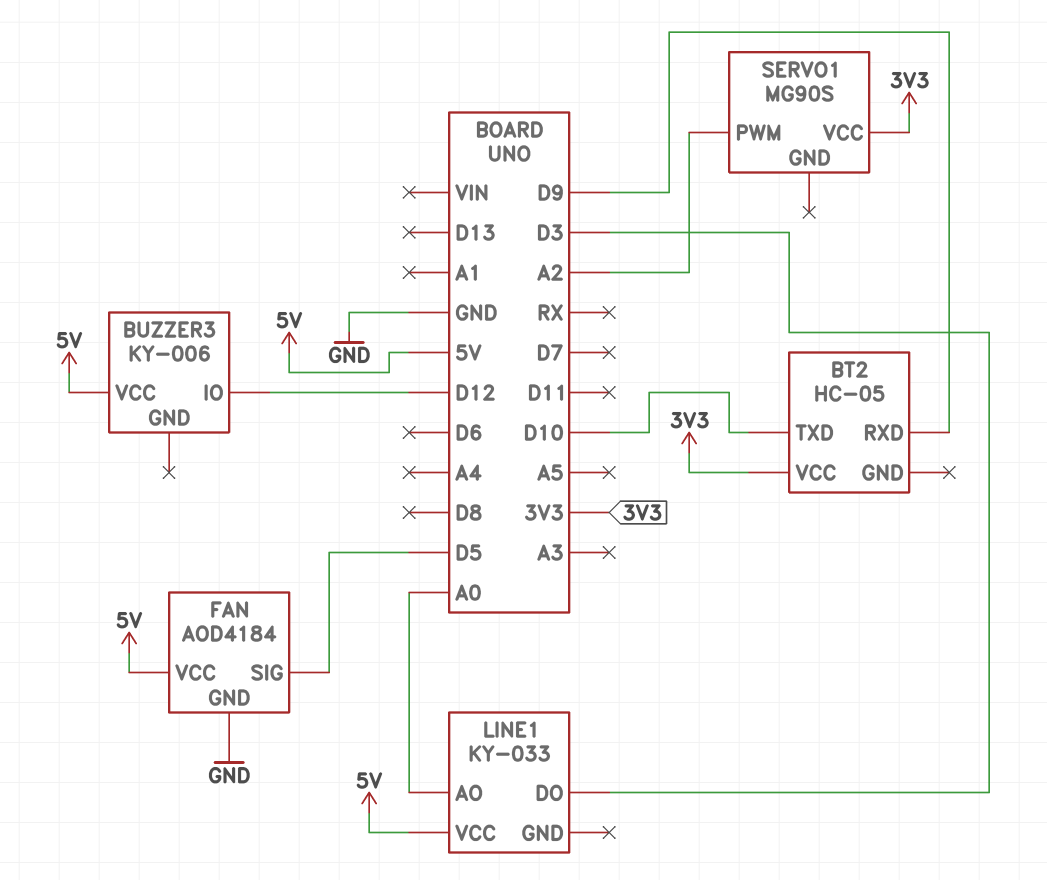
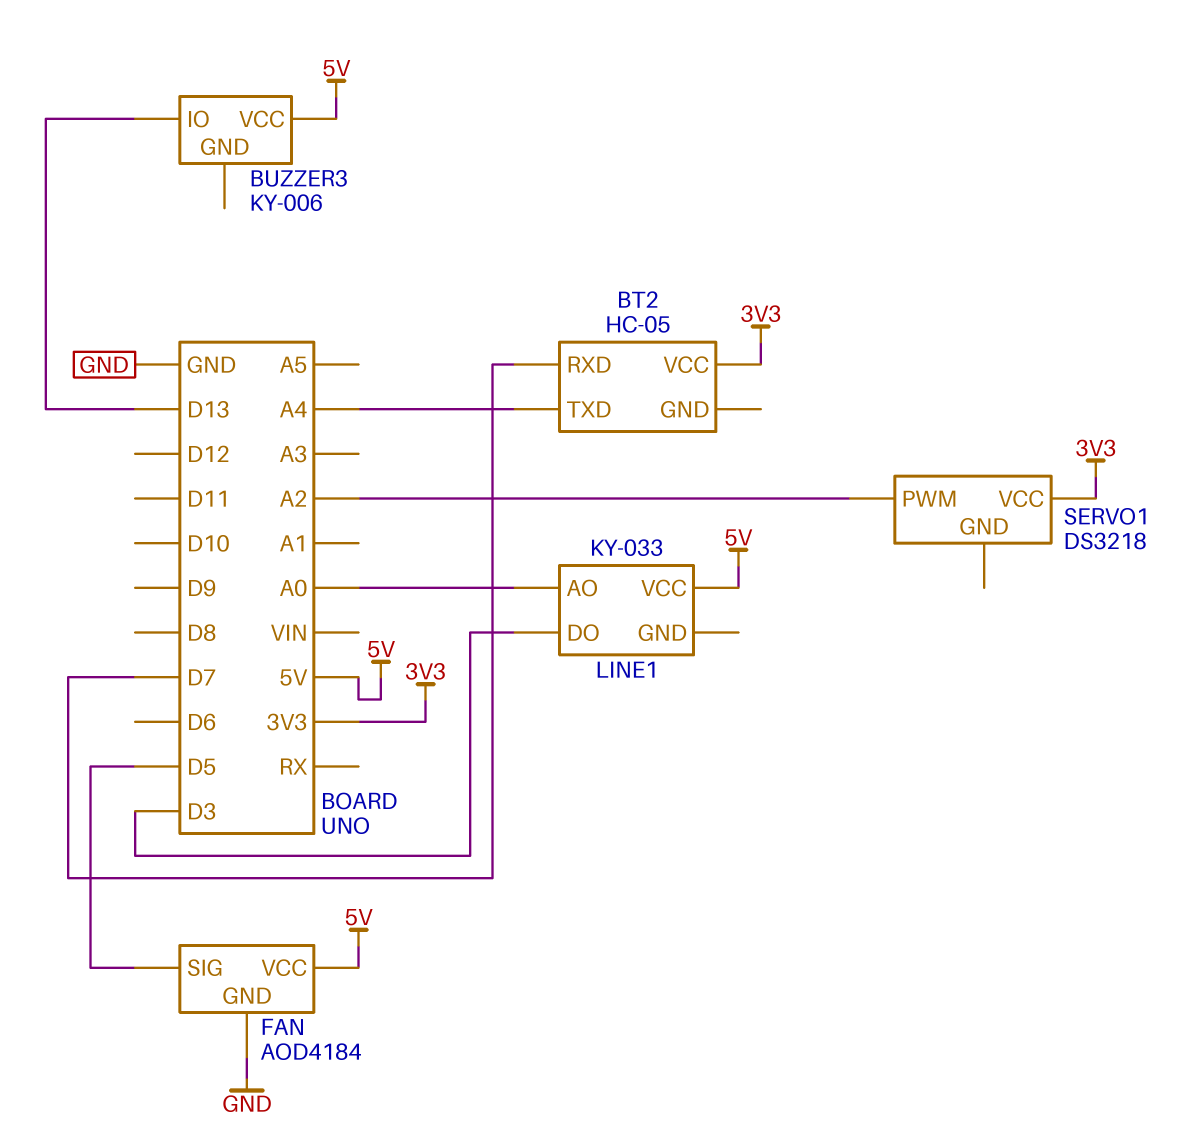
BT2 pin RXD: D9 -> D7
BT2 pin TXD: D10 -> A4
BUZZER3 pin IO: D12 -> D13
SERVO1: MG90S -> DS3218

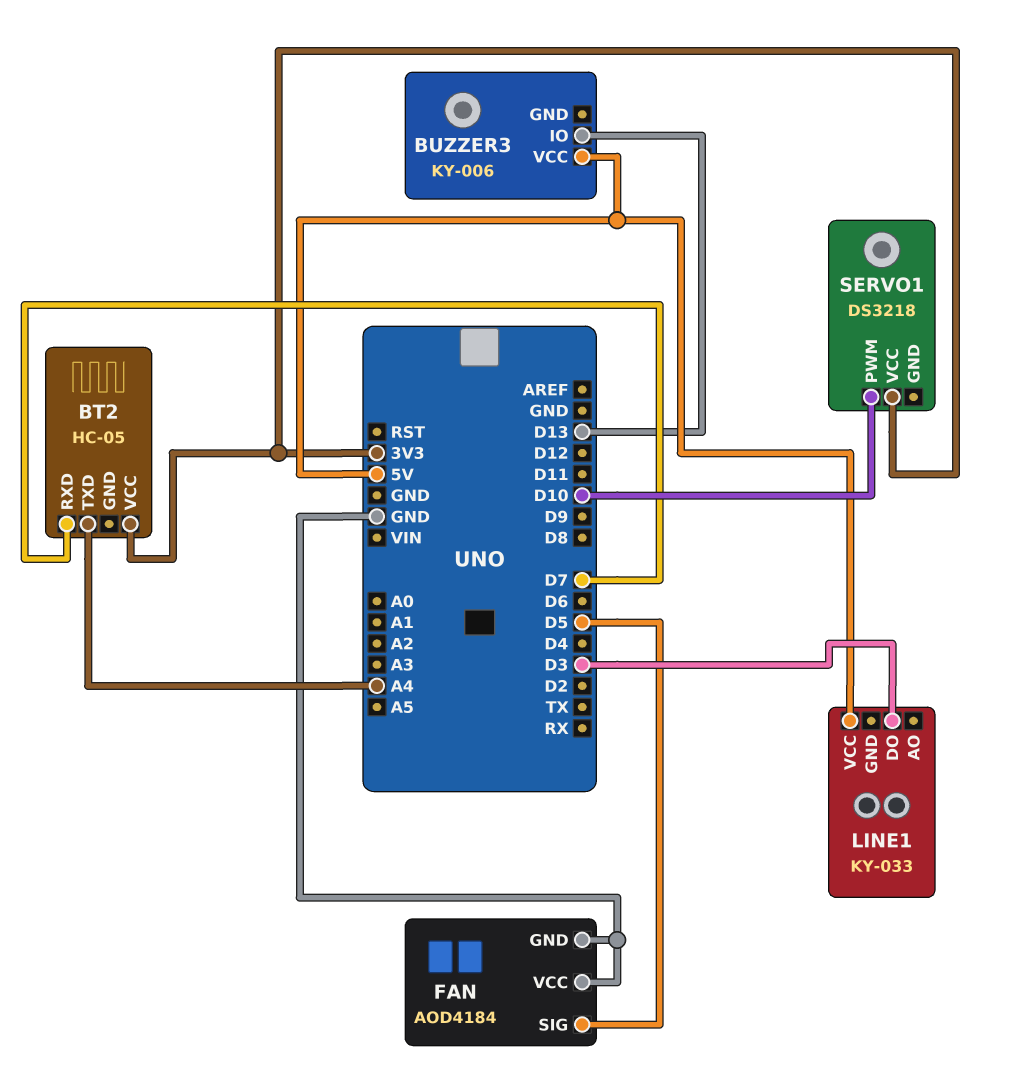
FAN pin VCC: 5V -> GND
LINE1 pin AO: A0 -> none
SERVO1 pin PWM: A2 -> D10

